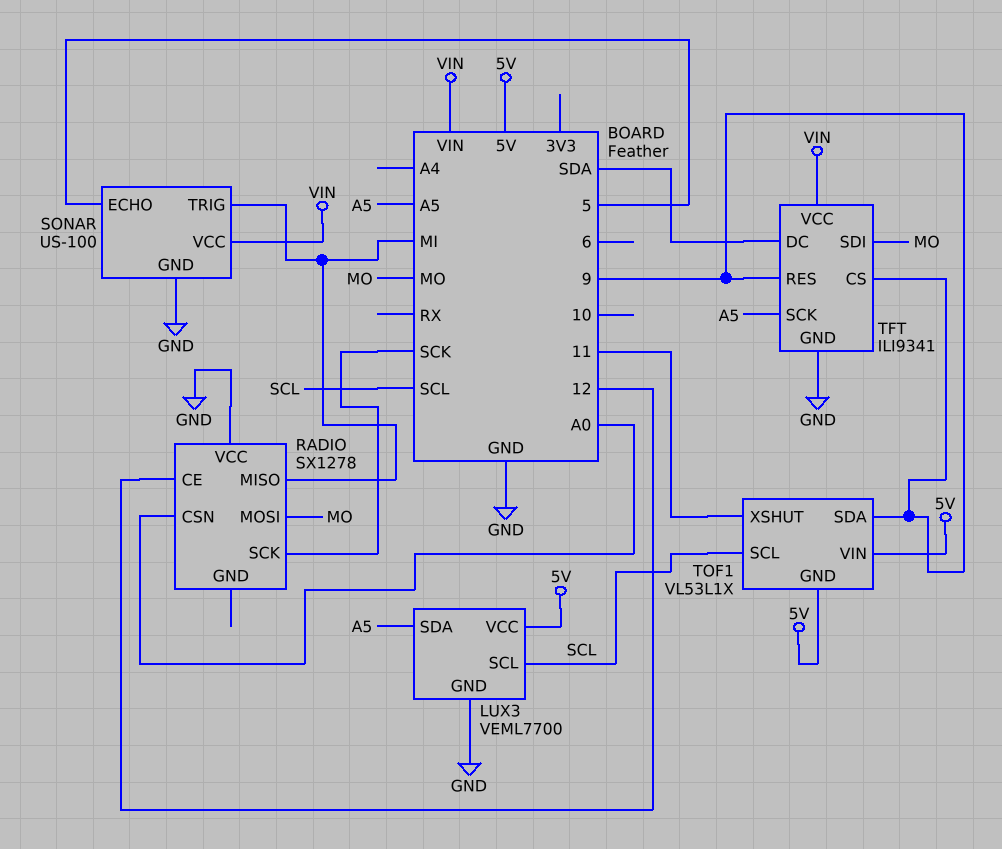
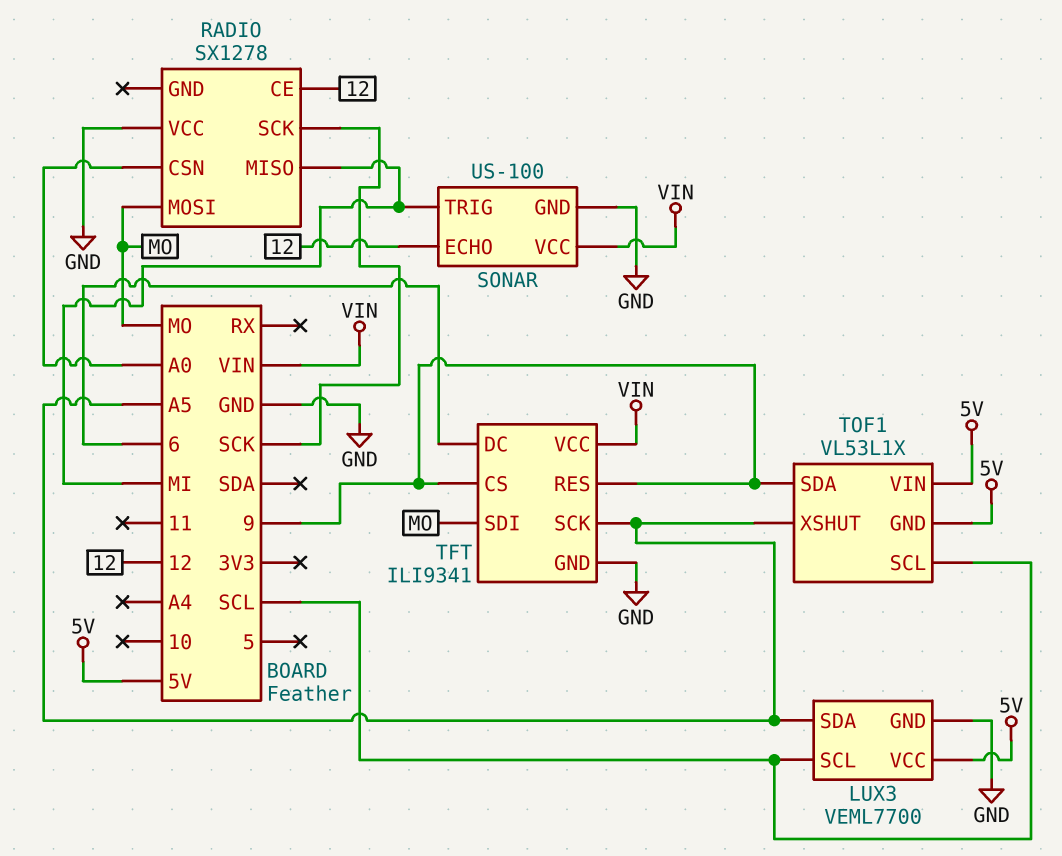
SONAR pin ECHO: 5 -> 12
TFT pin DC: SDA -> 6
TOF1 pin XSHUT: 11 -> A5

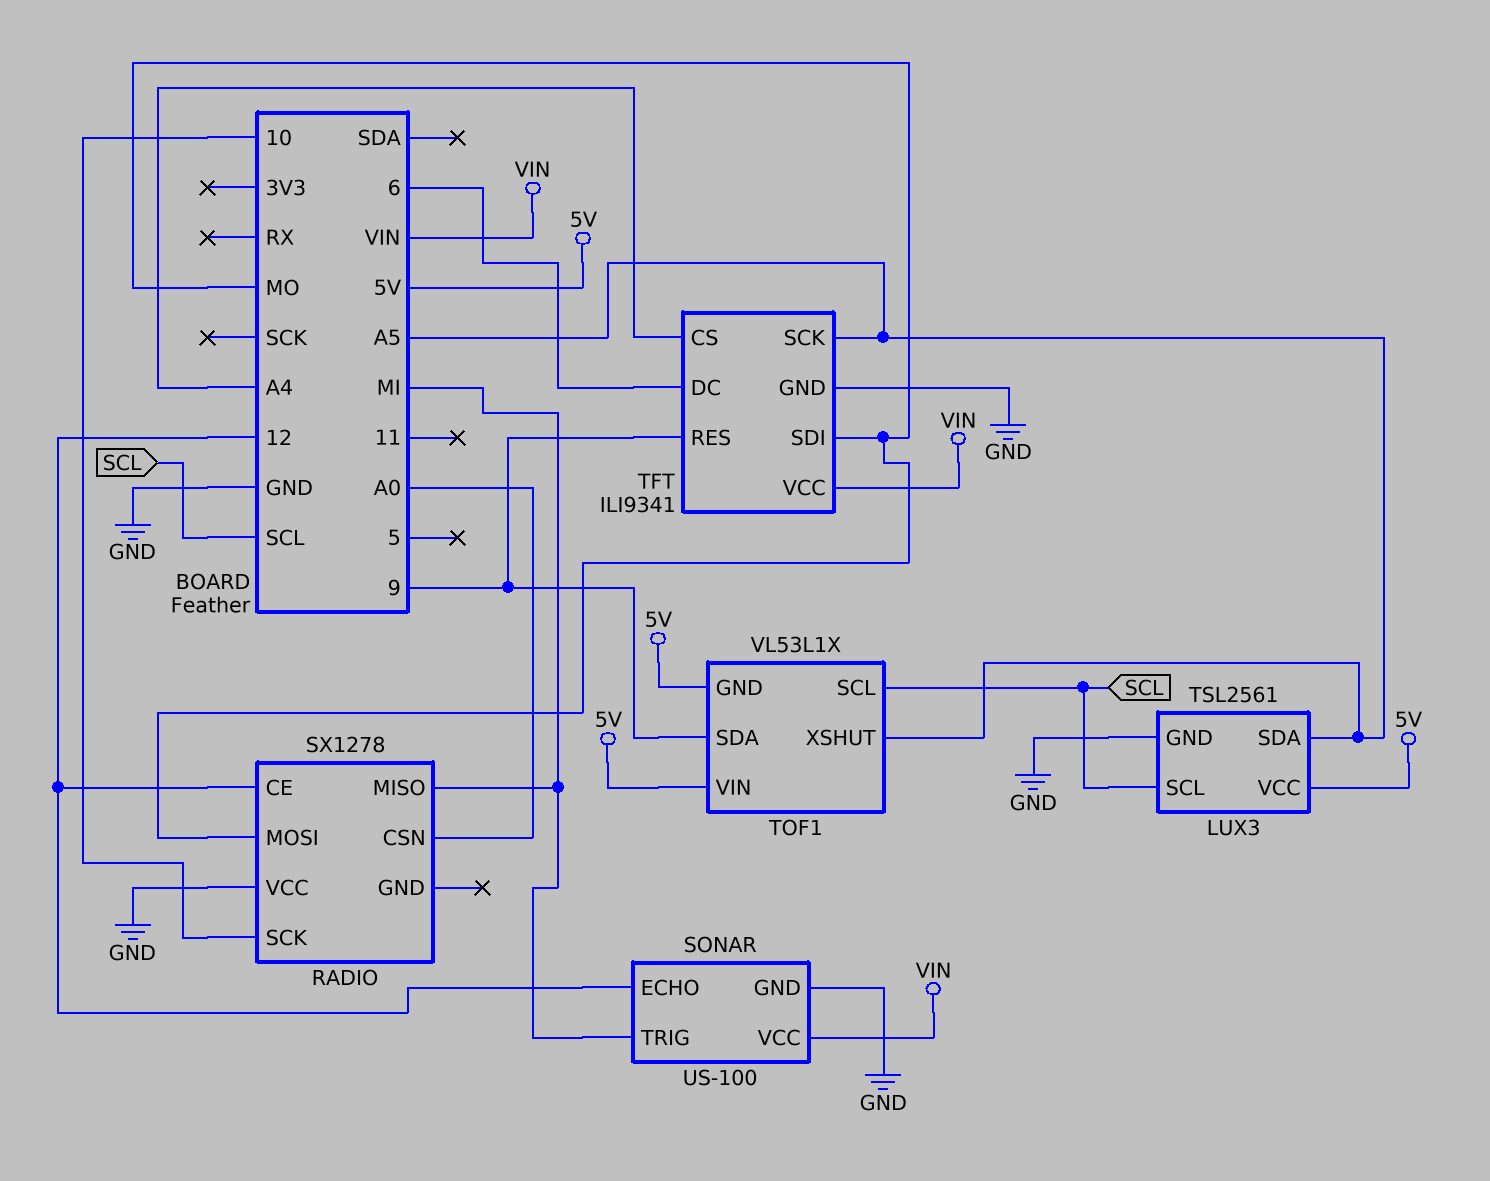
LUX3: VEML7700 -> TSL2561
RADIO pin SCK: SCK -> 10
TFT pin CS: 9 -> A4

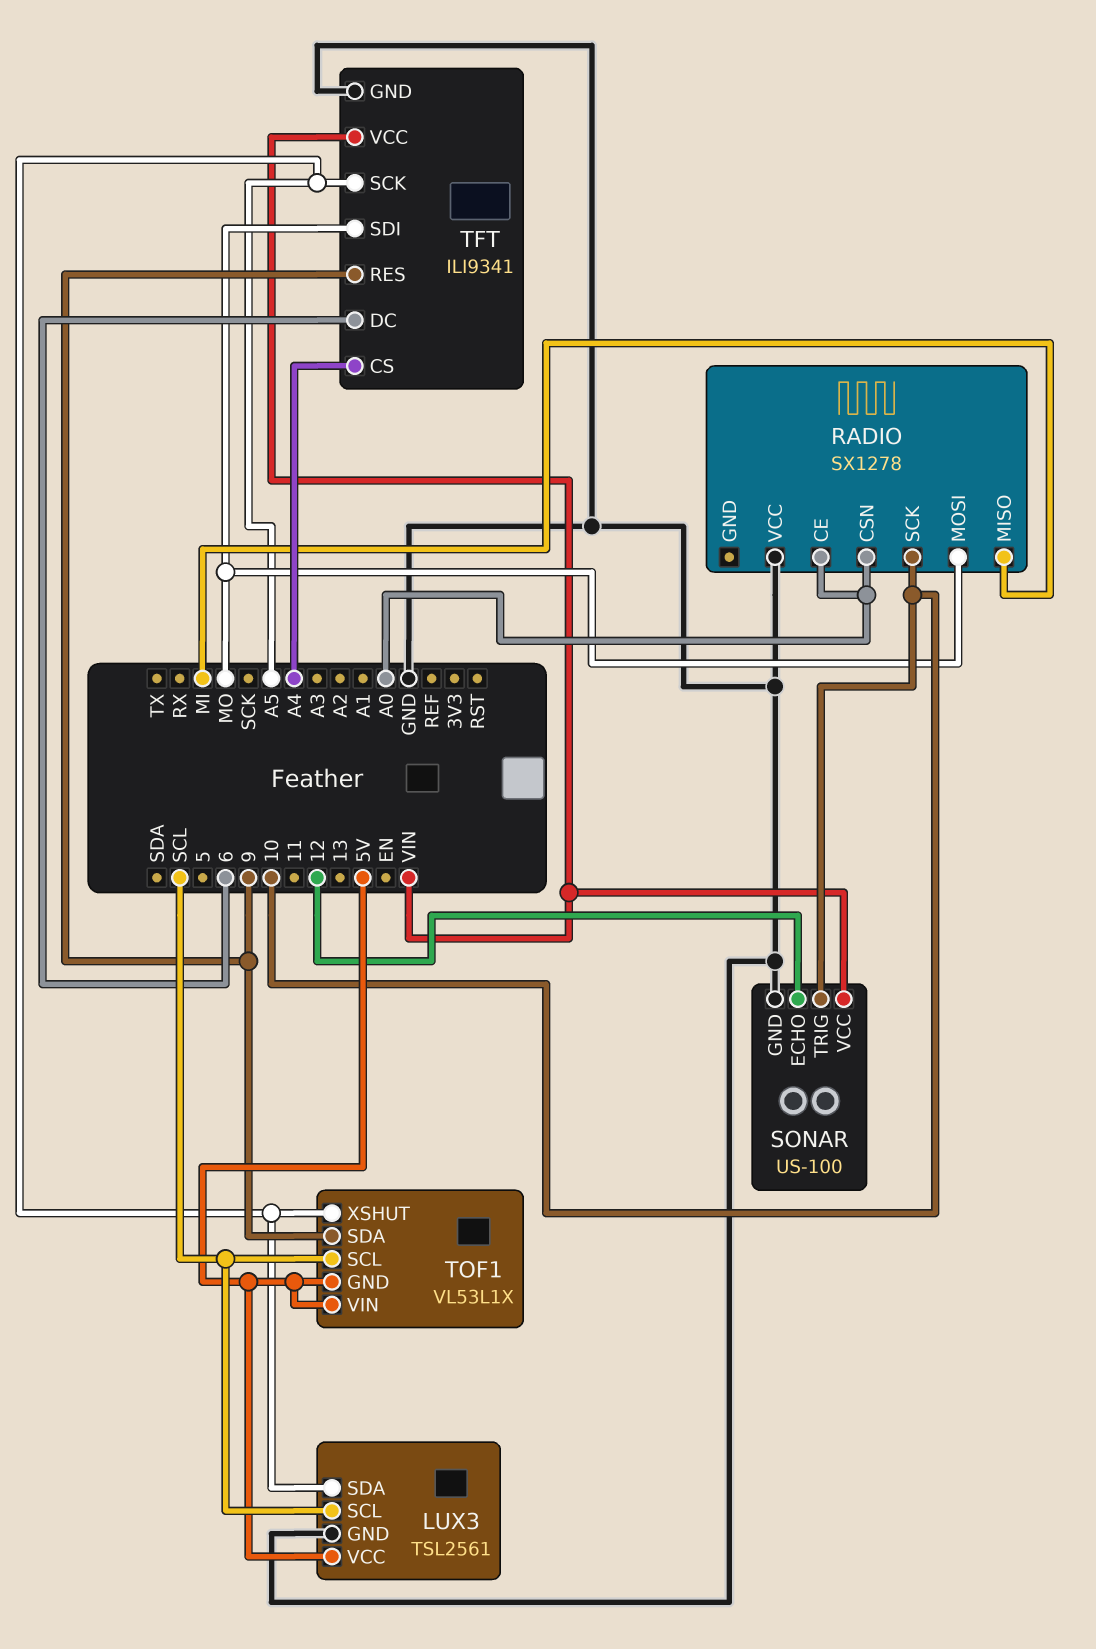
RADIO pin CE: 12 -> A0
SONAR pin TRIG: MI -> 10

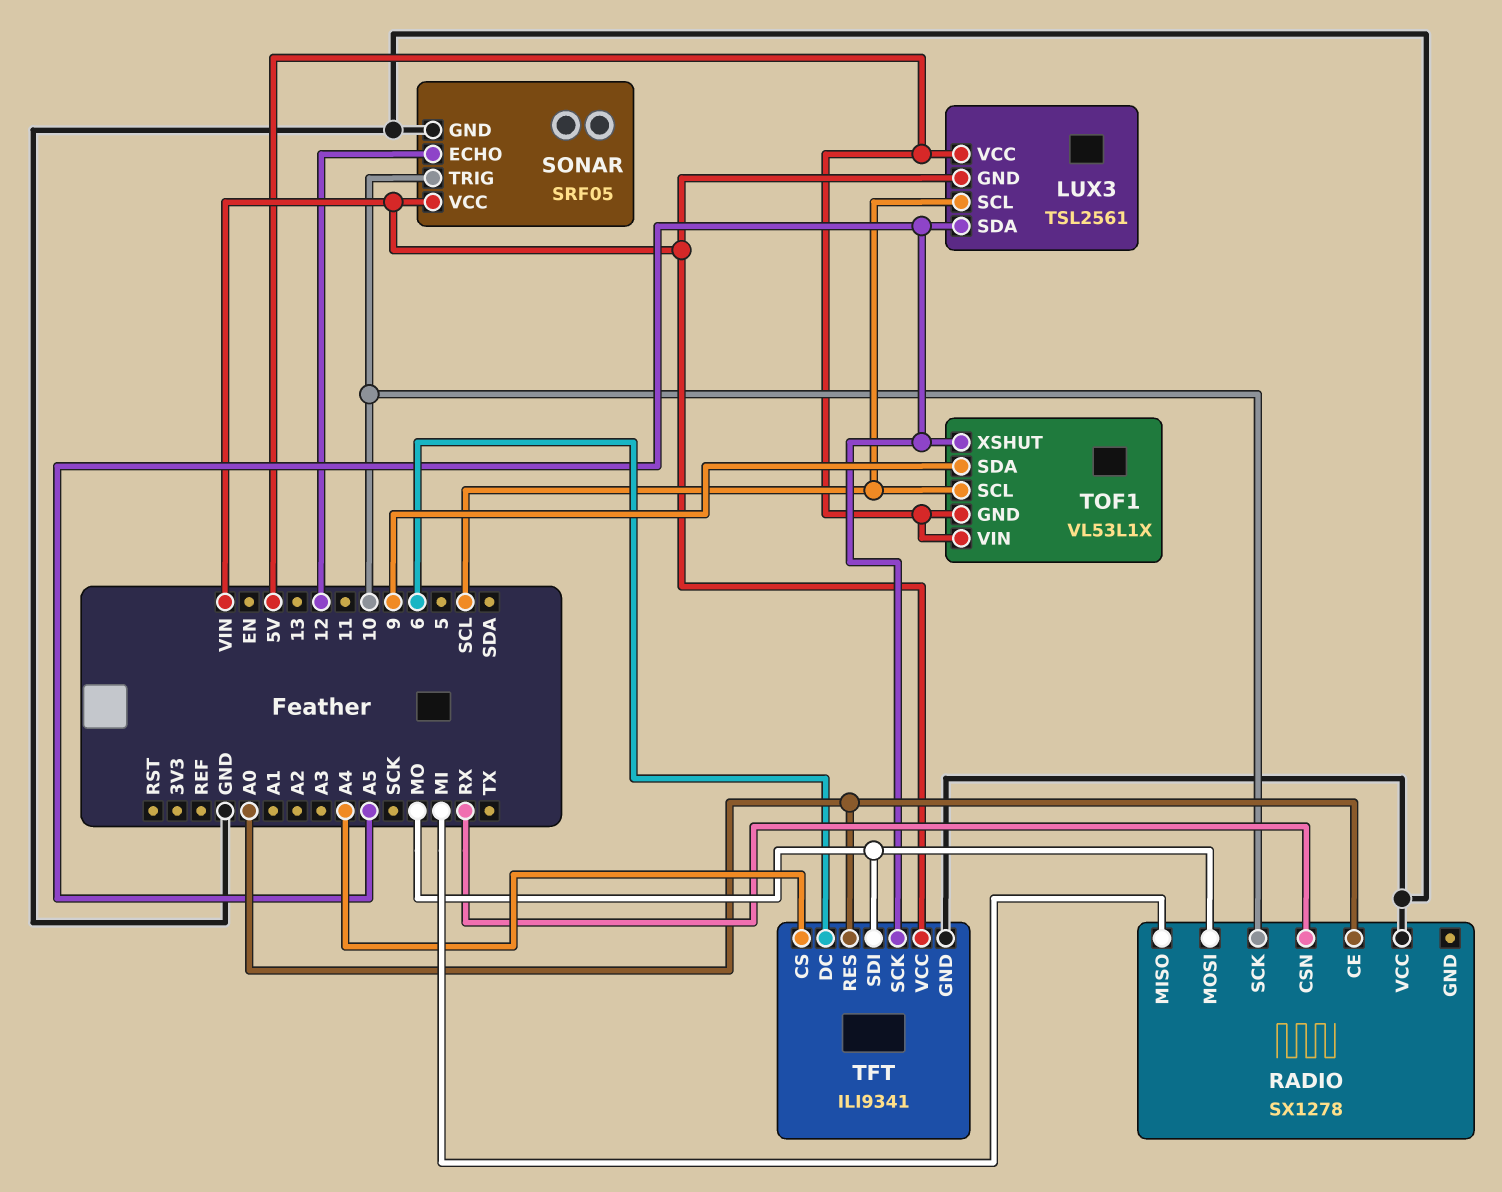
LUX3 pin GND: GND -> VIN
RADIO pin CSN: A0 -> RX
SONAR: US-100 -> SRF05
TFT pin RES: 9 -> A0

